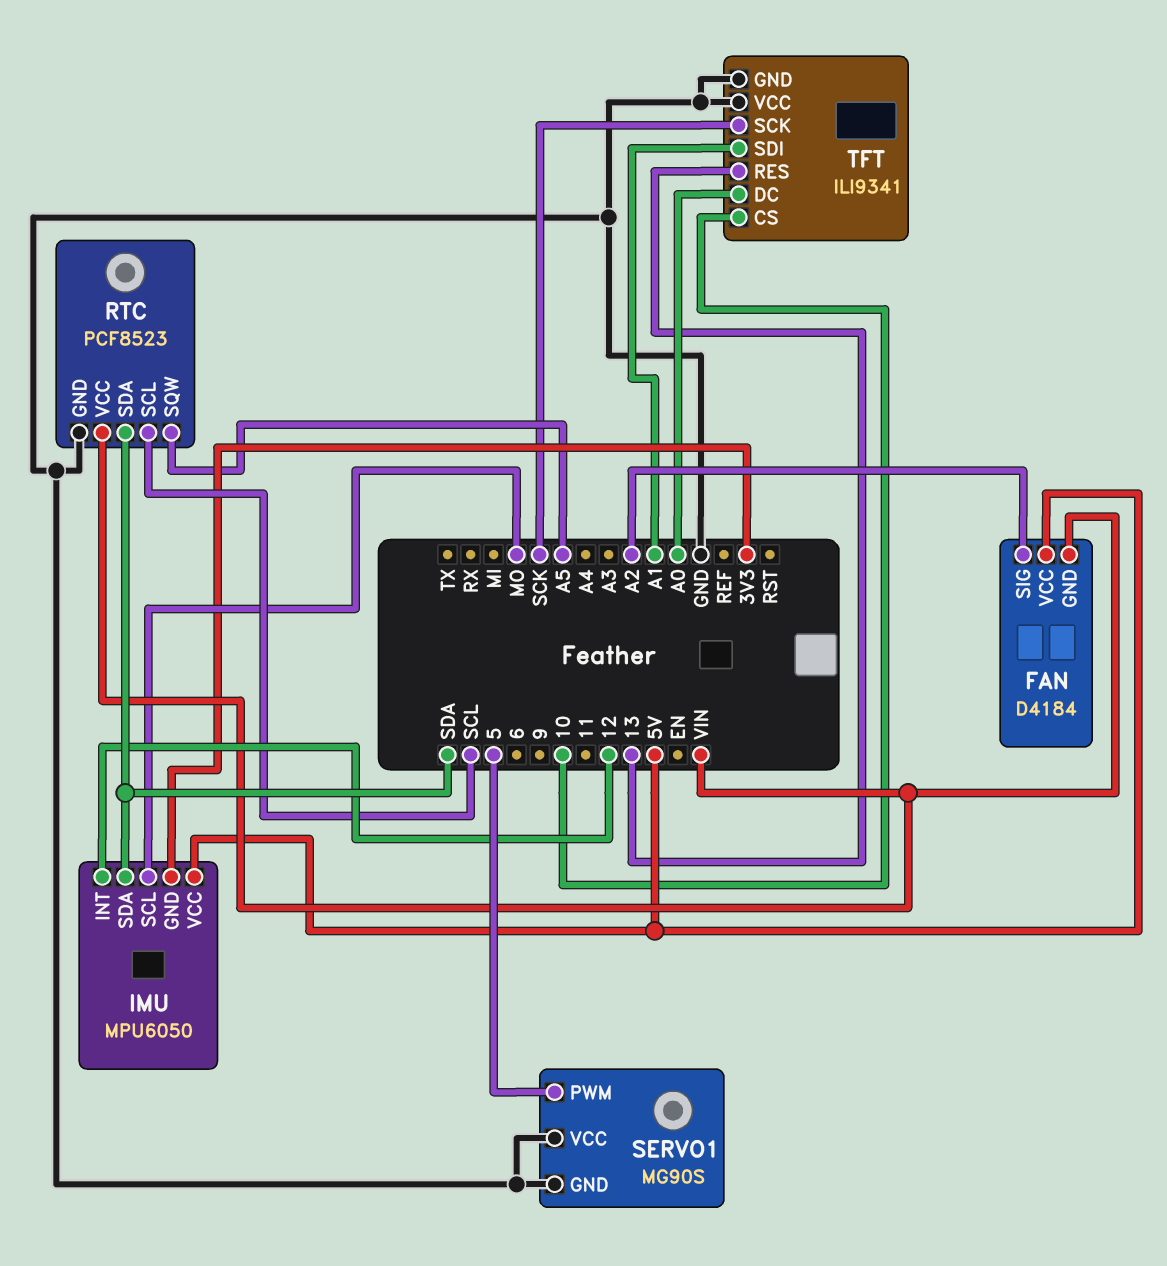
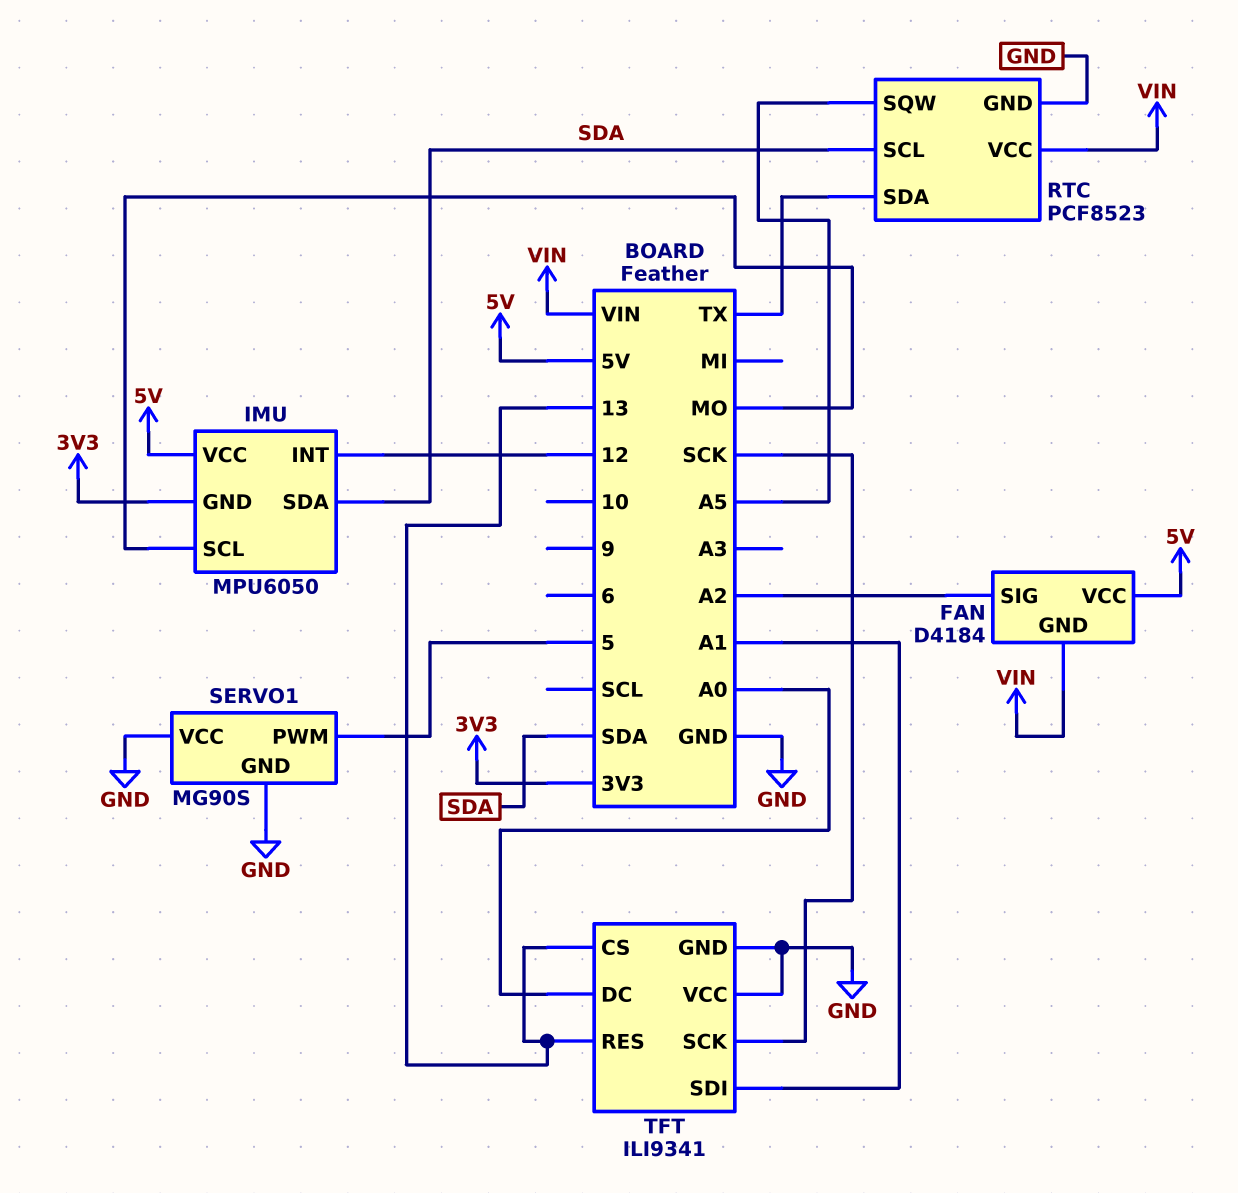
RTC pin SCL: SCL -> SDA
RTC pin SDA: SDA -> TX
TFT pin CS: 10 -> 13

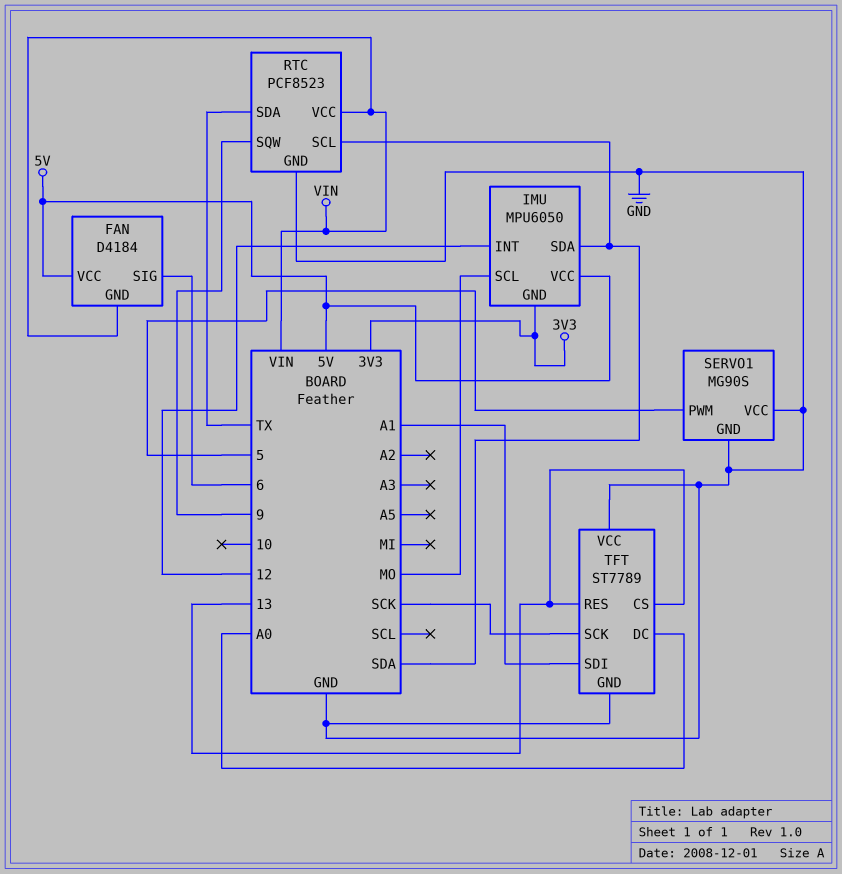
FAN pin SIG: A2 -> 6
RTC pin SQW: A5 -> 9
TFT: ILI9341 -> ST7789

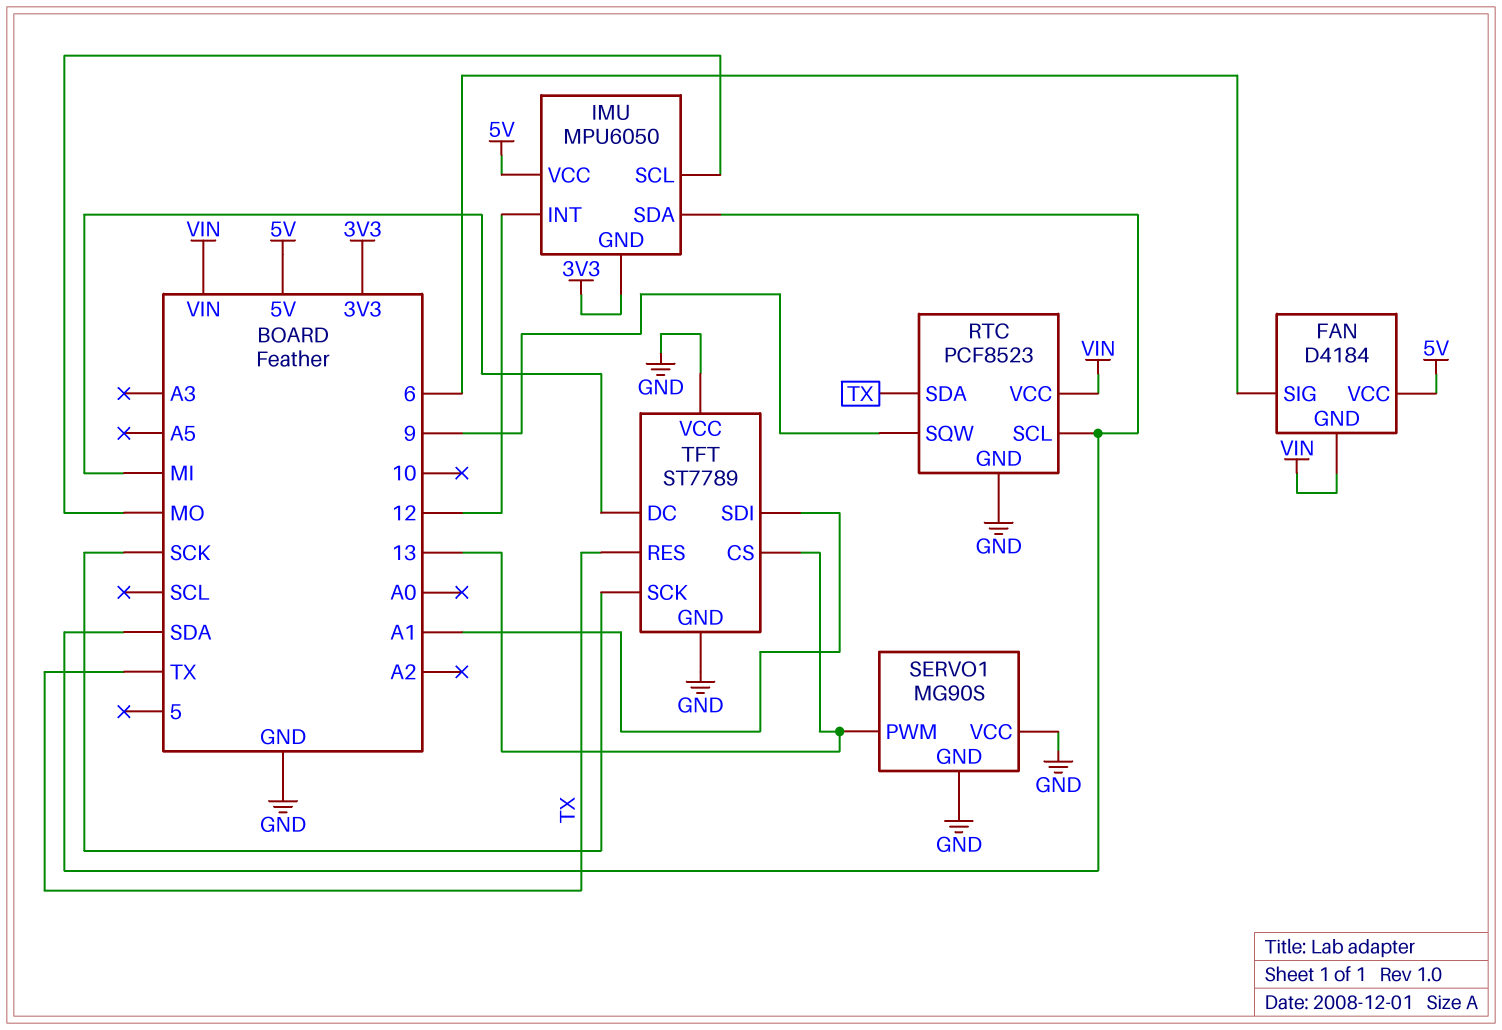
SERVO1 pin PWM: 5 -> 13
TFT pin DC: A0 -> MI
TFT pin RES: 13 -> TX

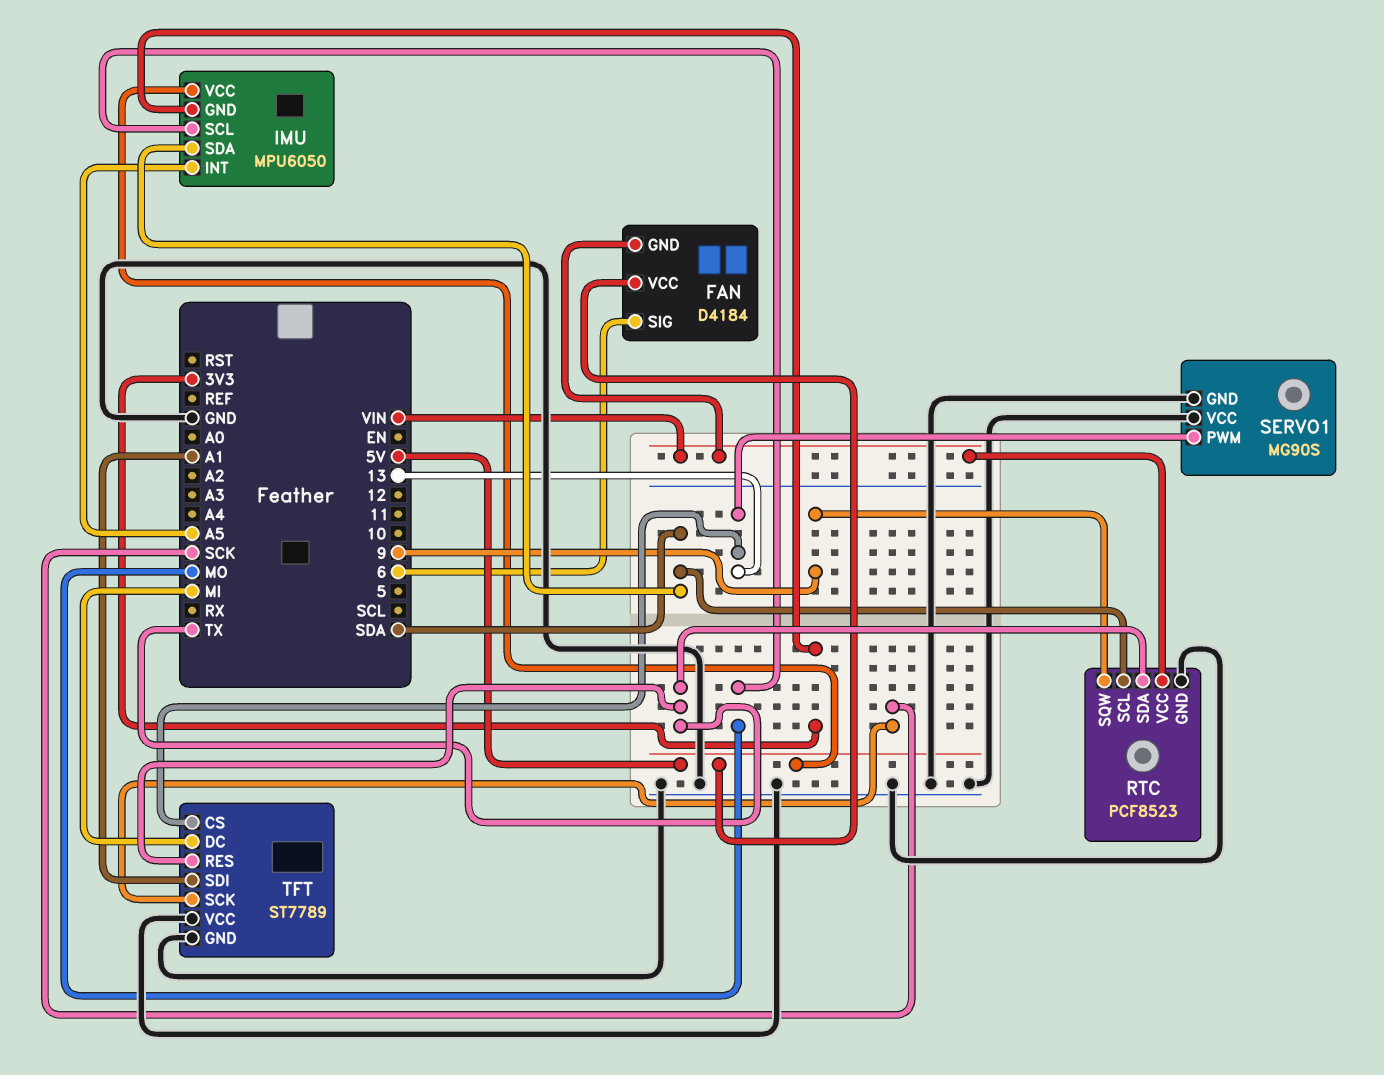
IMU pin INT: 12 -> A5

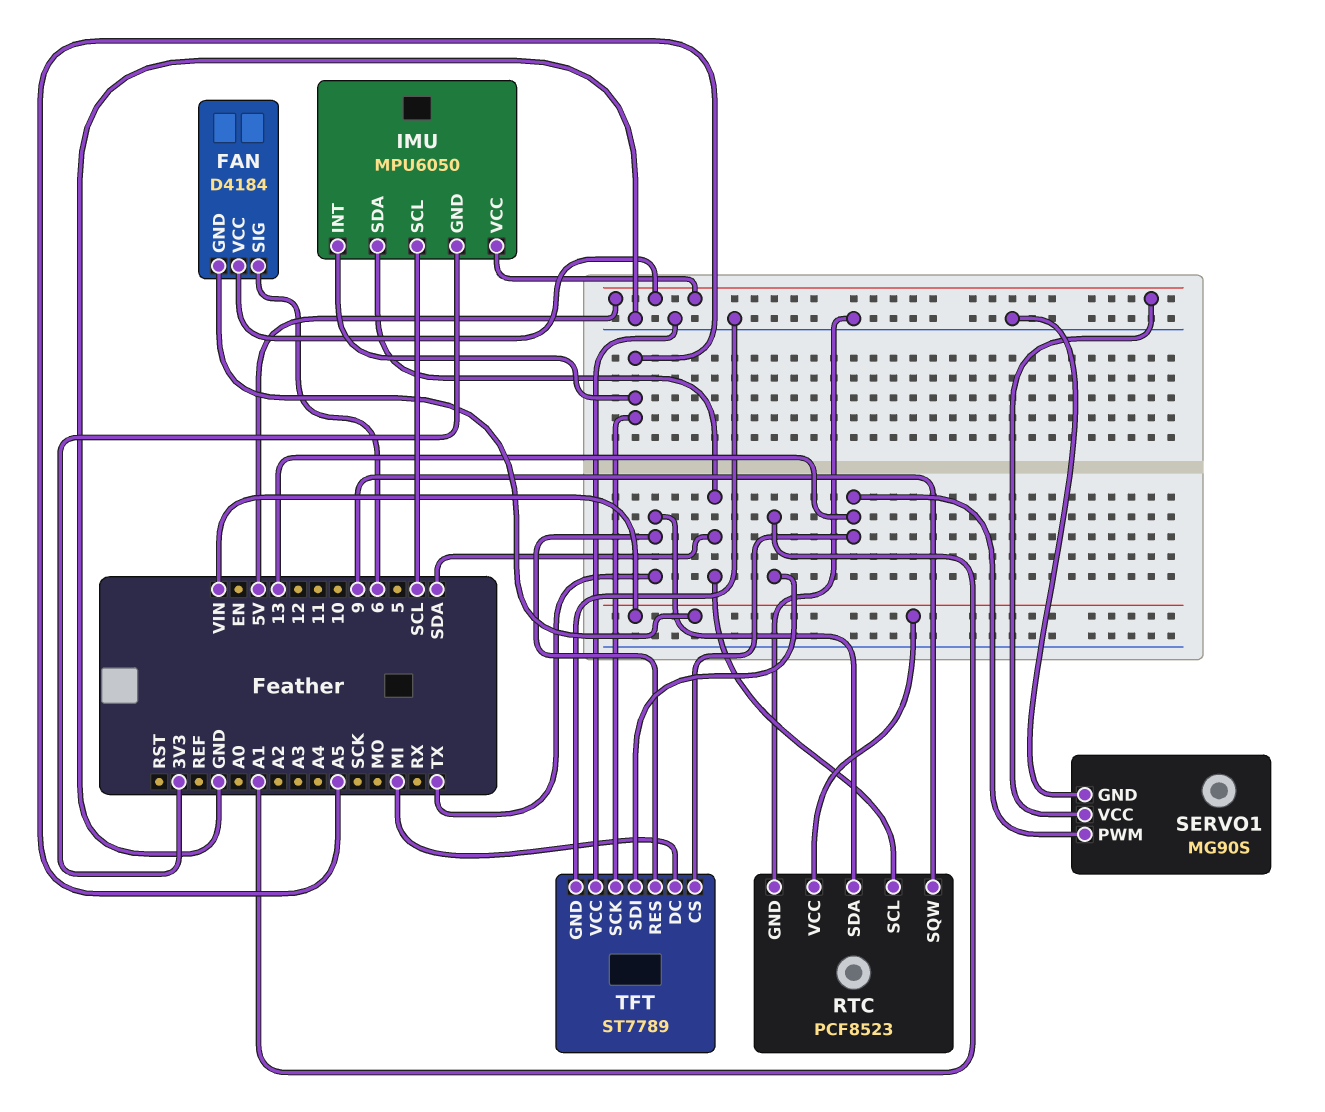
IMU pin SCL: MO -> SCL
SERVO1 pin VCC: GND -> 5V
TFT pin SCK: SCK -> A5

